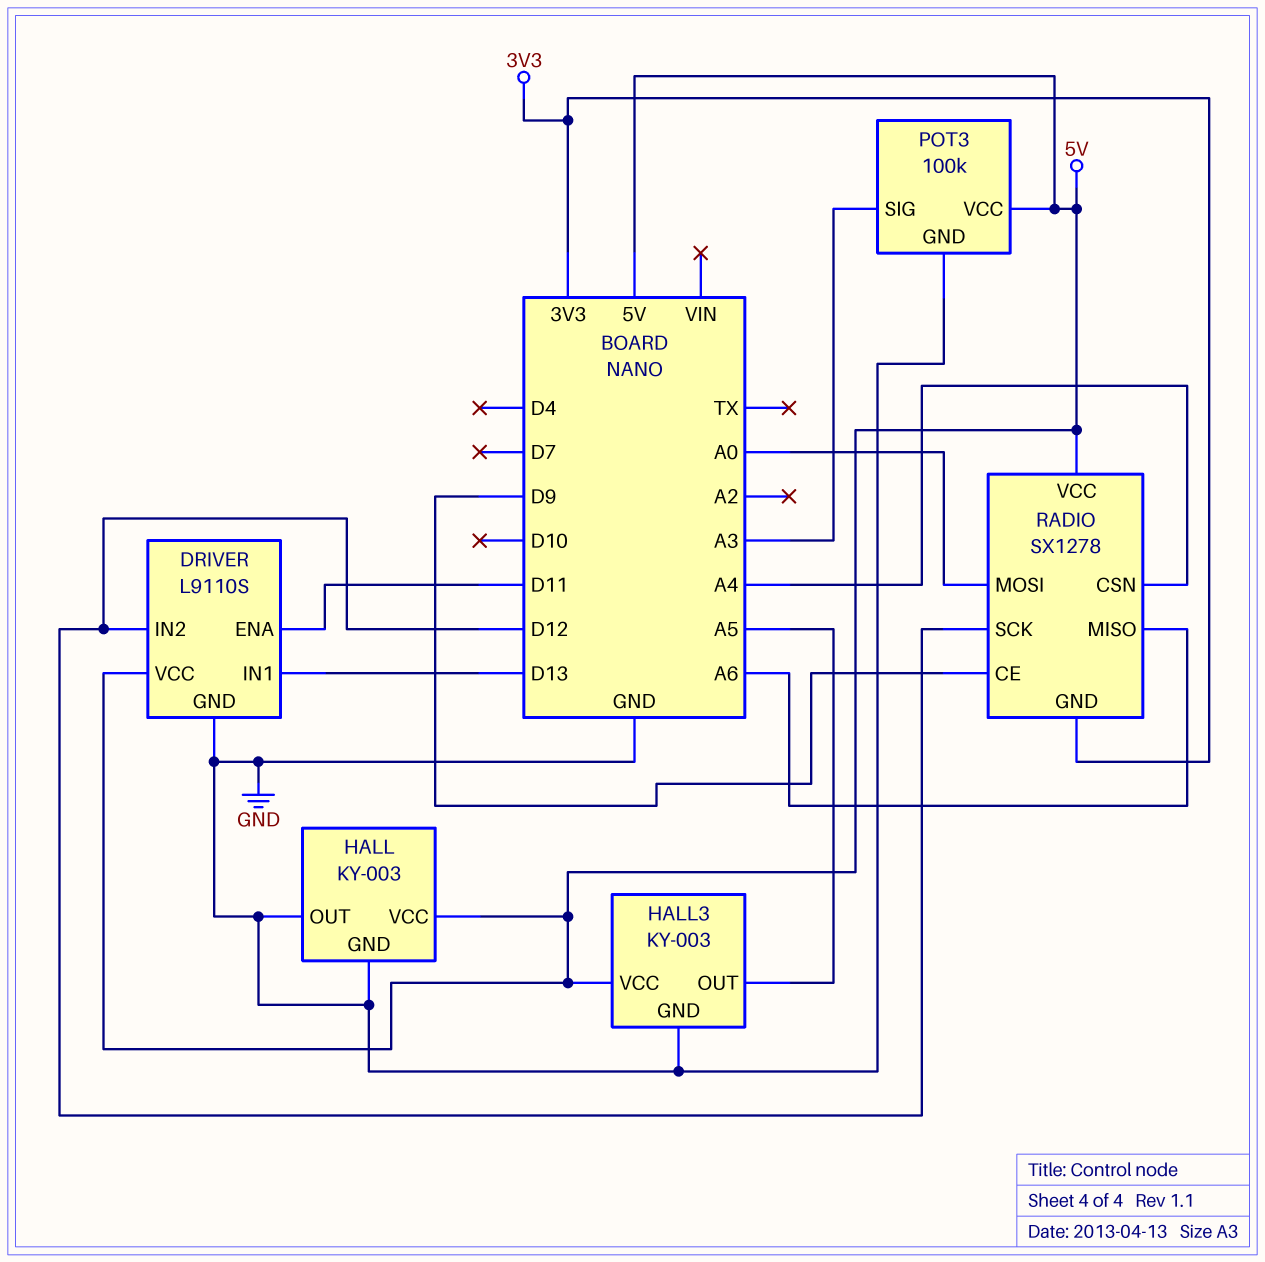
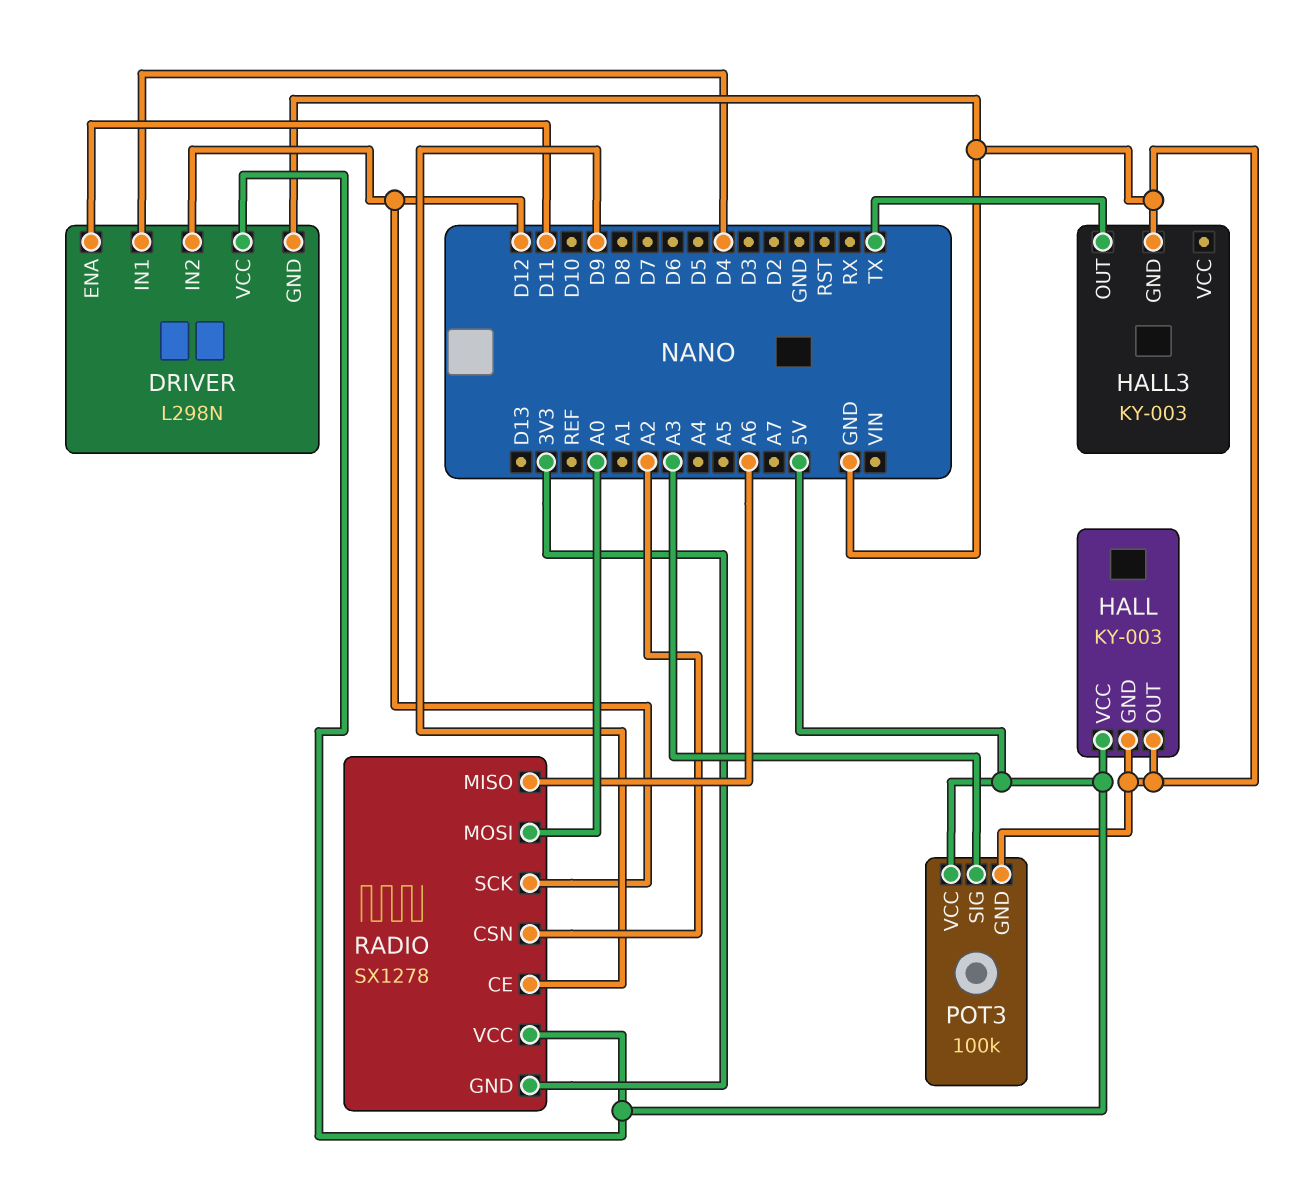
DRIVER: L9110S -> L298N
DRIVER pin IN1: D13 -> D4
HALL3 pin OUT: A5 -> TX
HALL3 pin VCC: 5V -> none
RADIO pin CSN: A4 -> A2

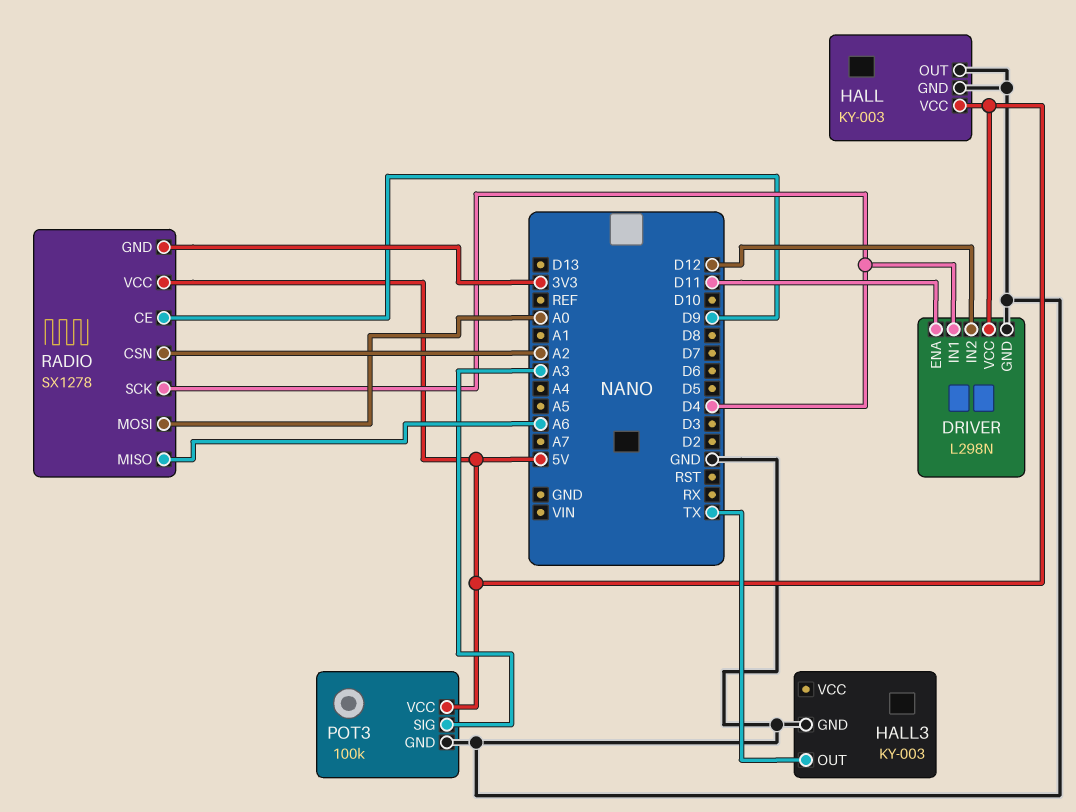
RADIO pin SCK: D12 -> D4

